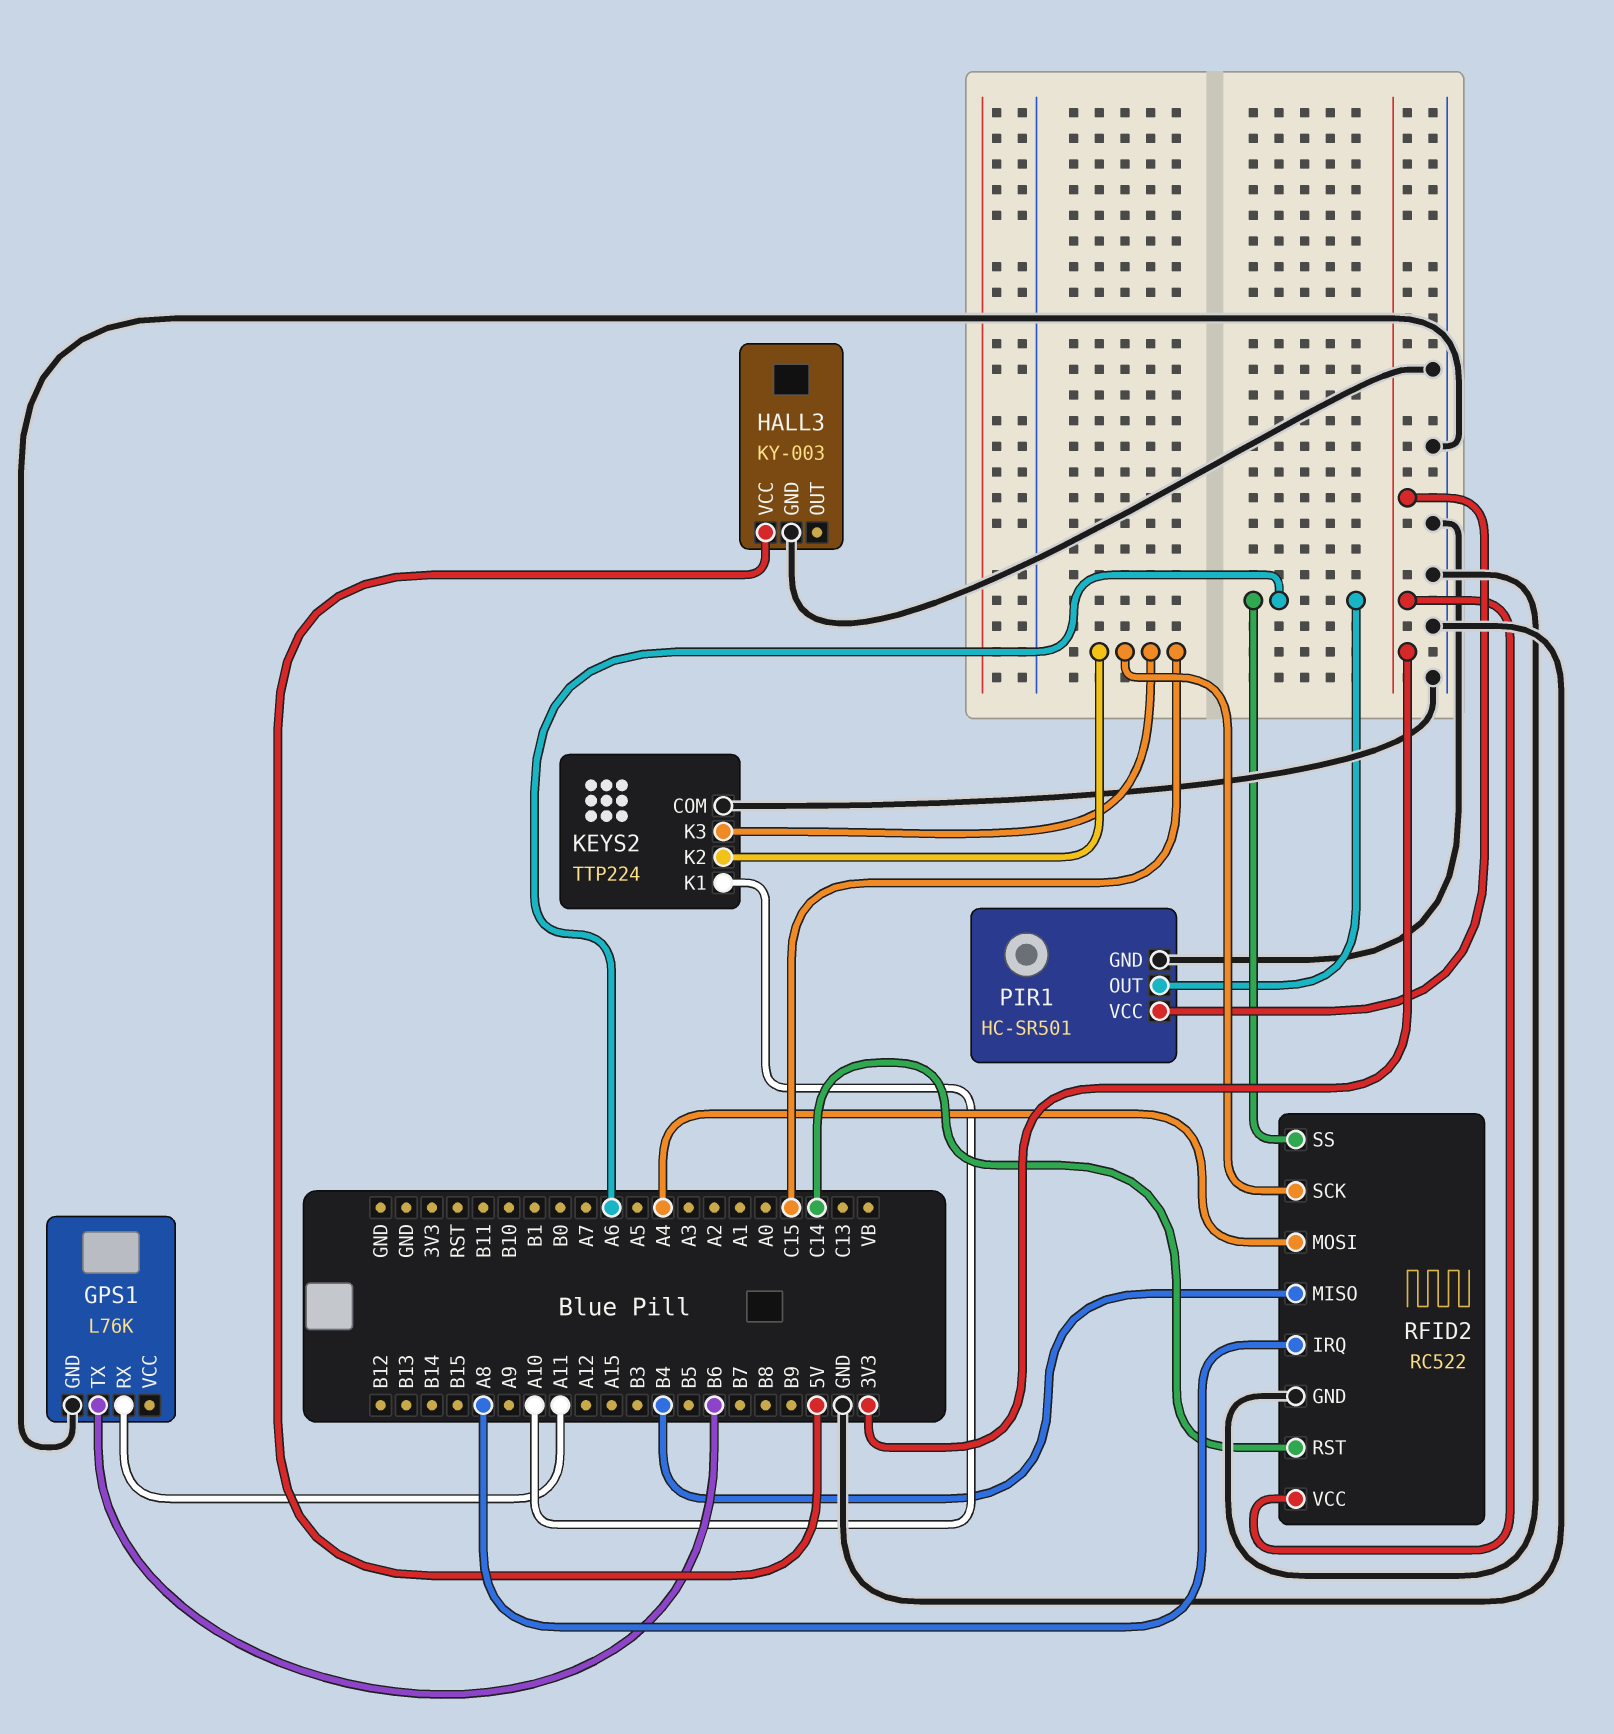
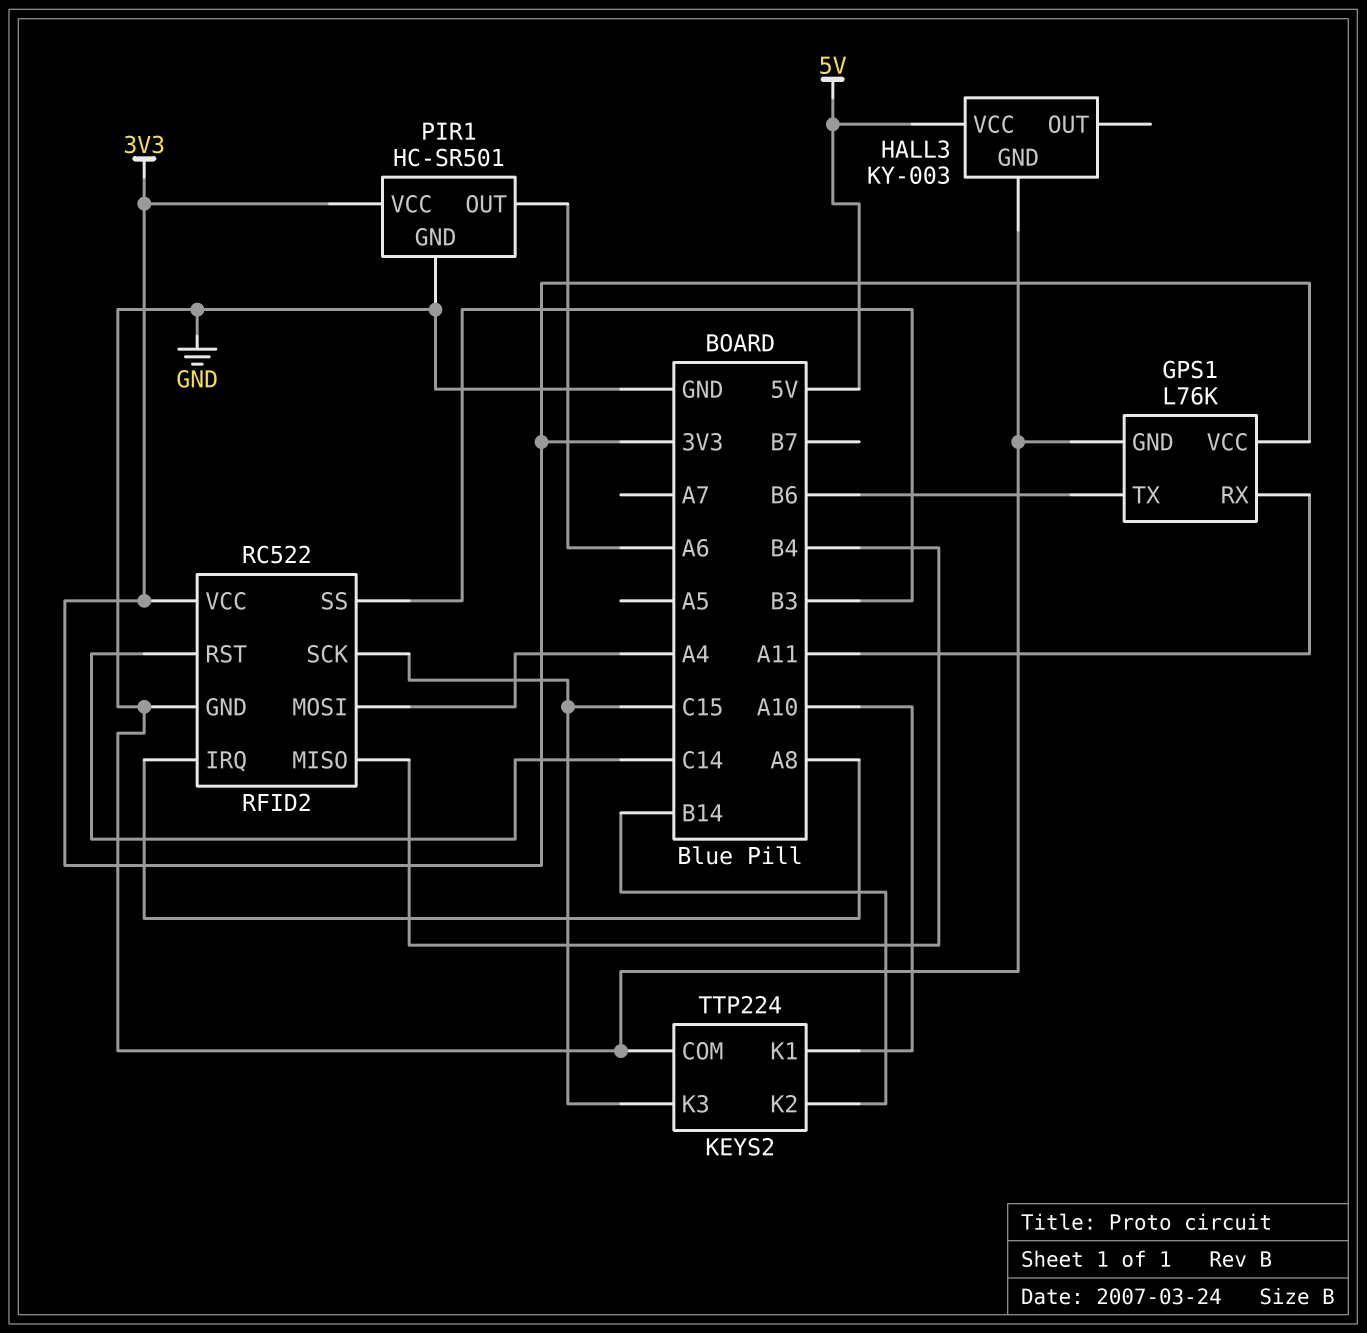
GPS1 pin VCC: none -> 3V3
KEYS2 pin K2: C15 -> B14
RFID2 pin SS: A6 -> B3

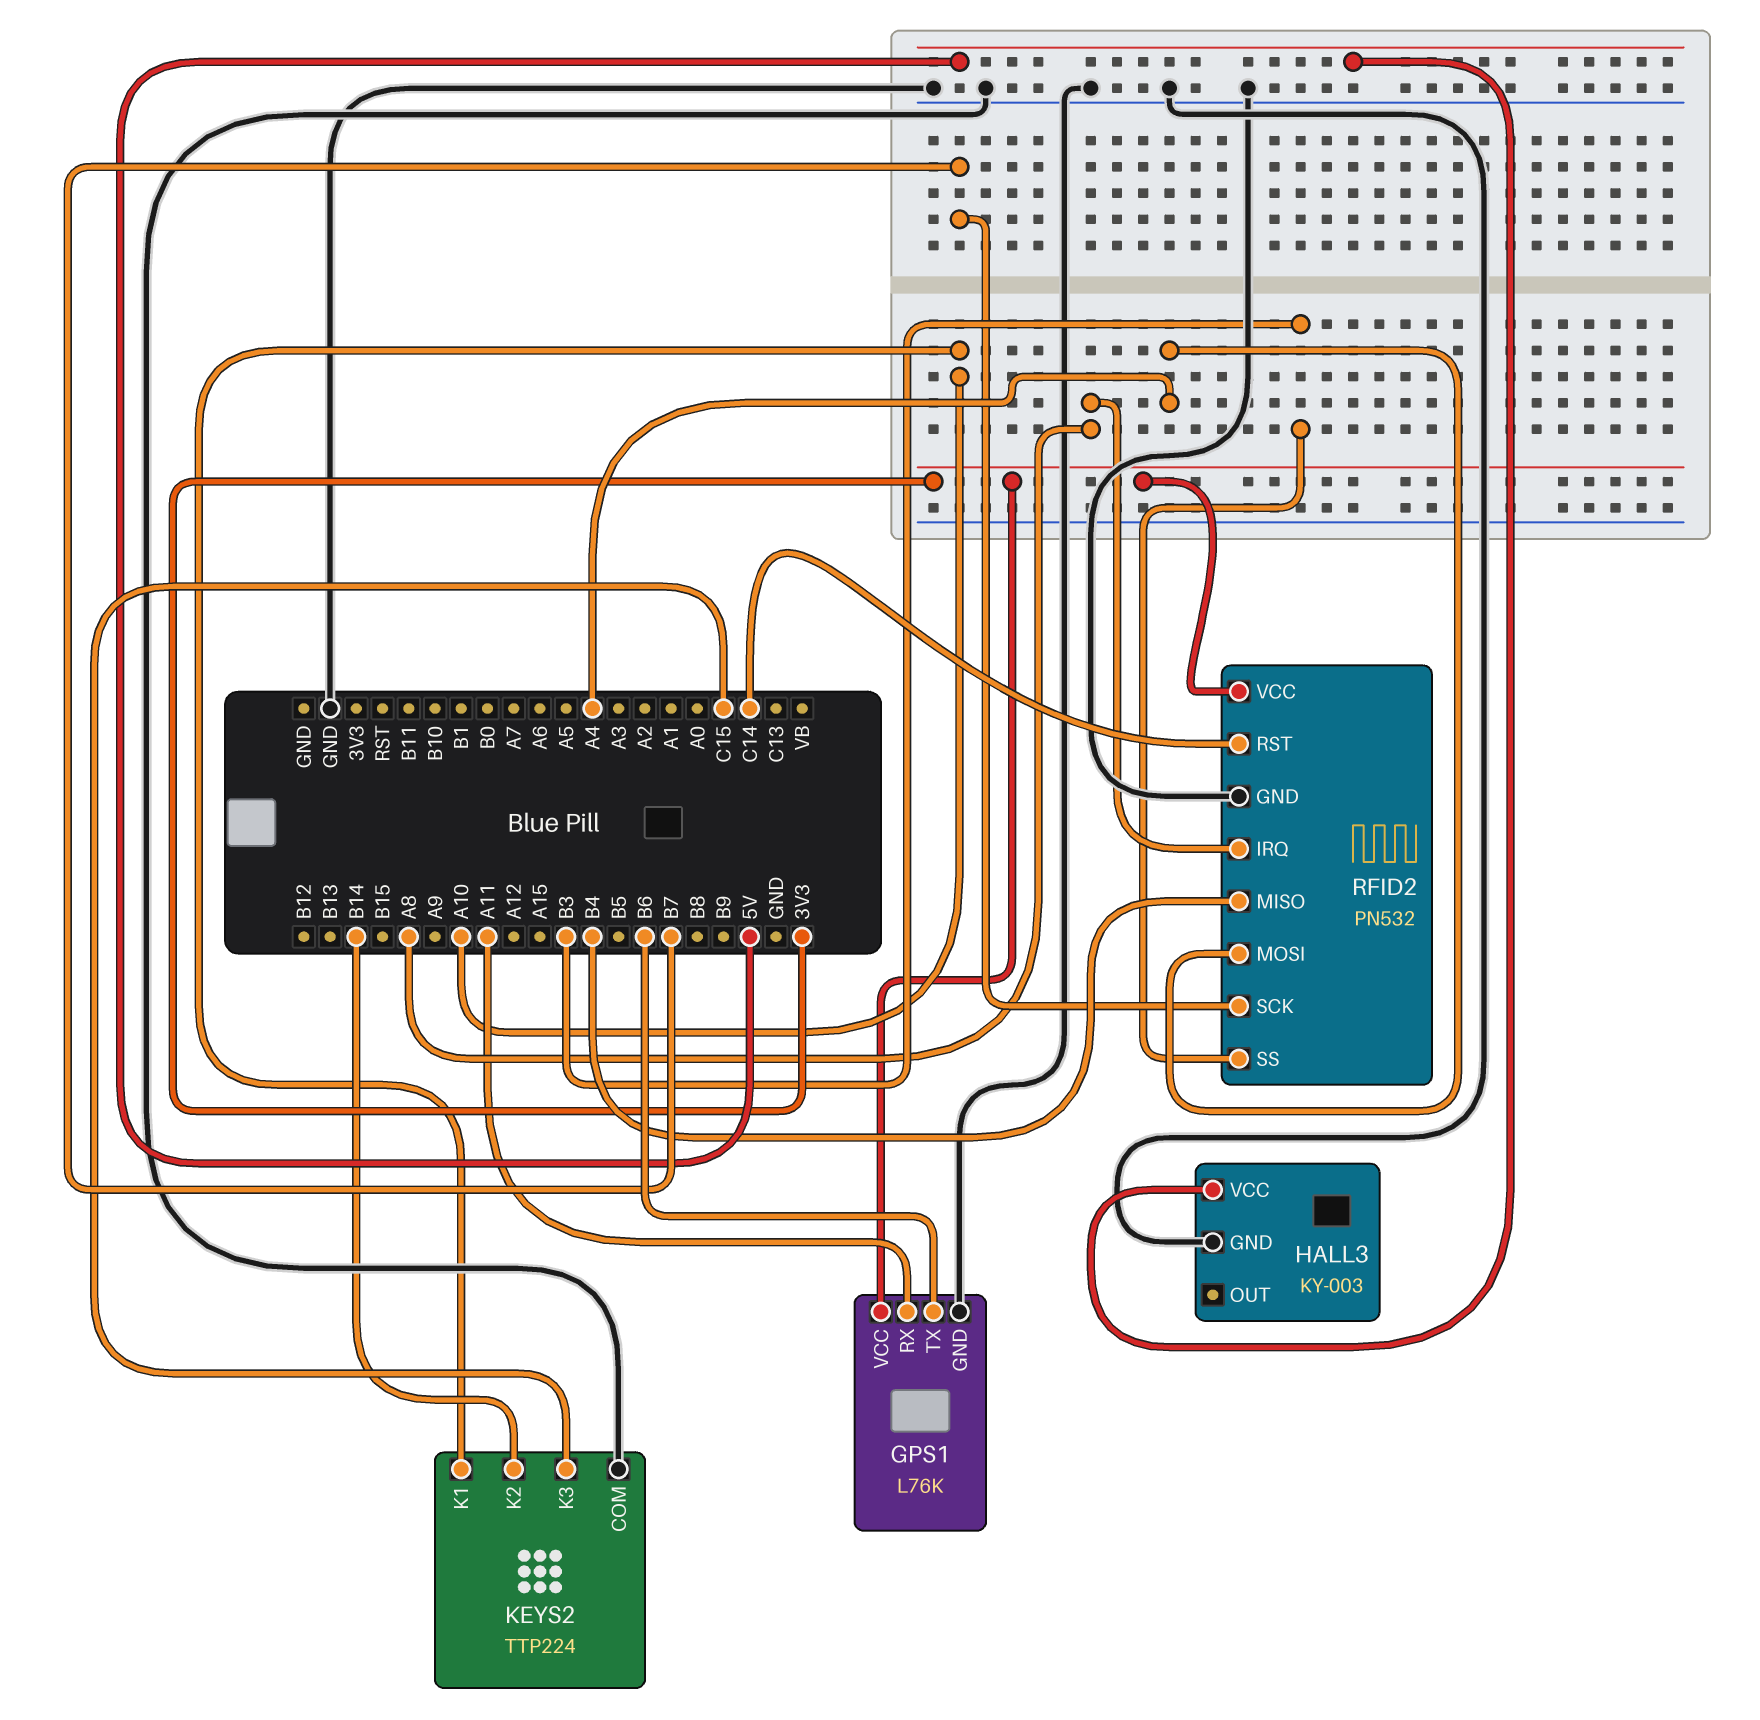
PIR1: HC-SR501 -> none
PIR1 pin GND: GND -> none
PIR1 pin OUT: A6 -> none
PIR1 pin VCC: 3V3 -> none
RFID2: RC522 -> PN532
RFID2 pin SCK: C15 -> B7

